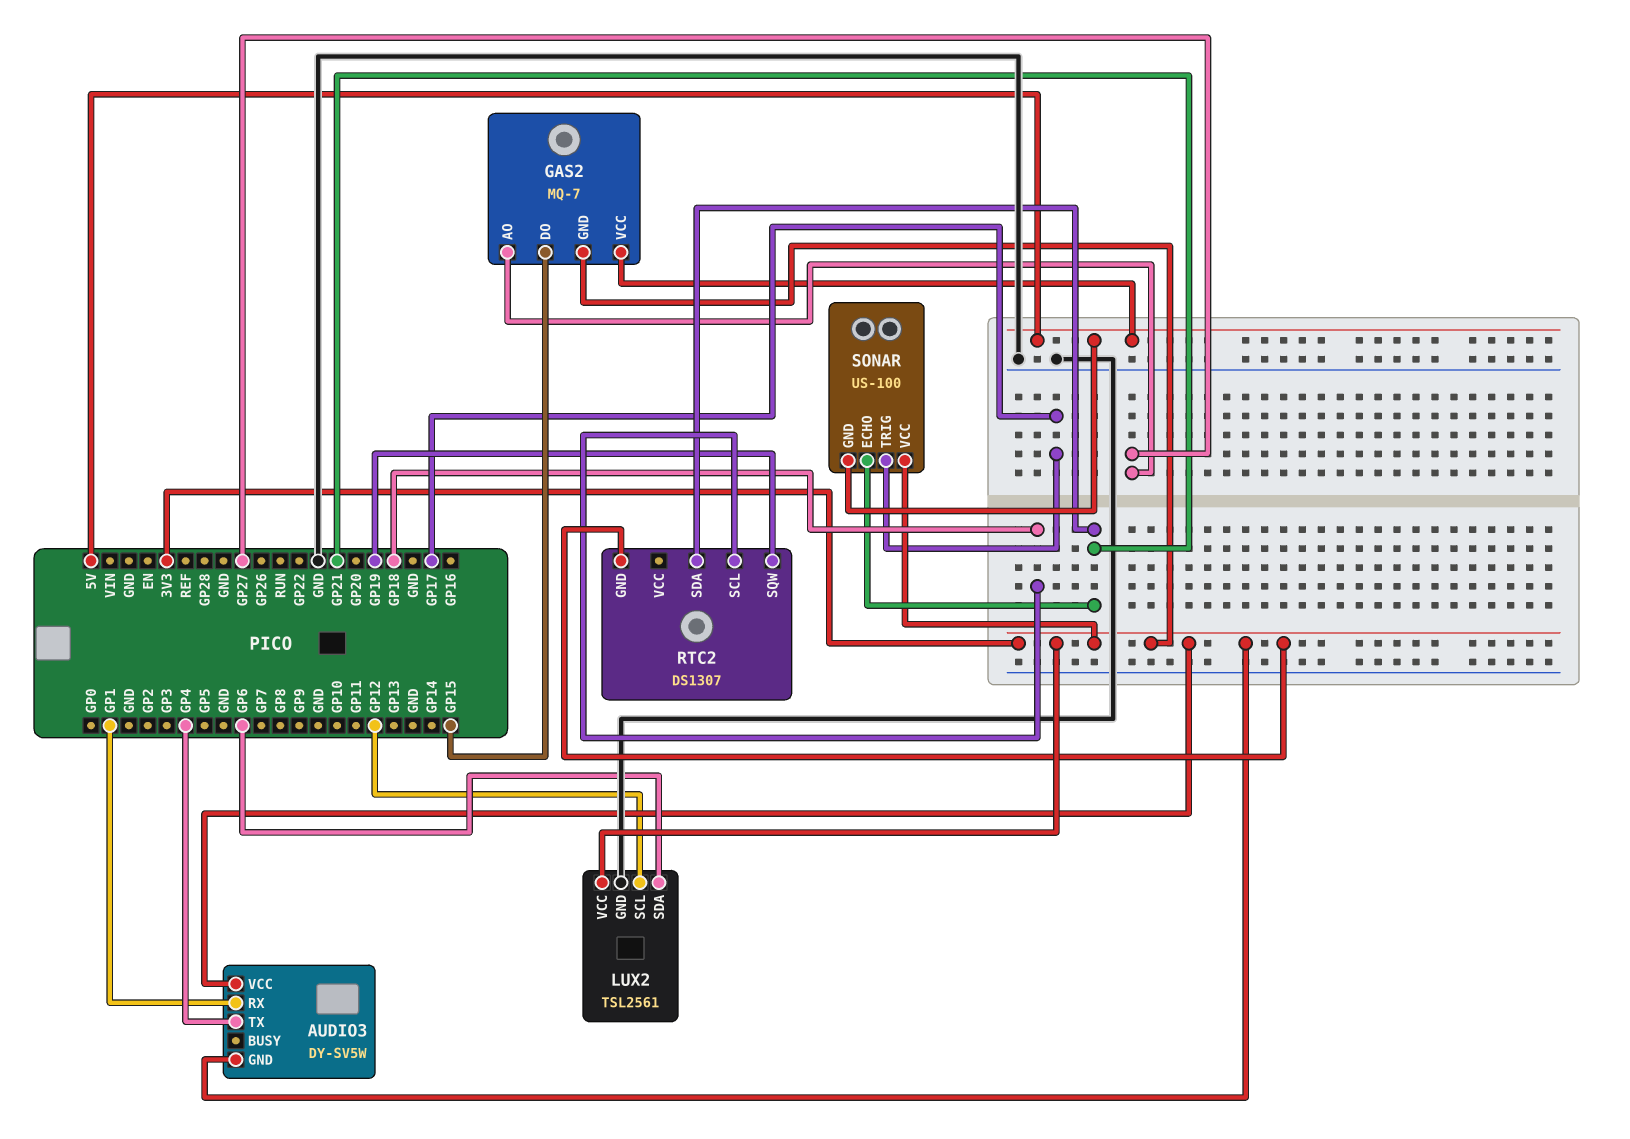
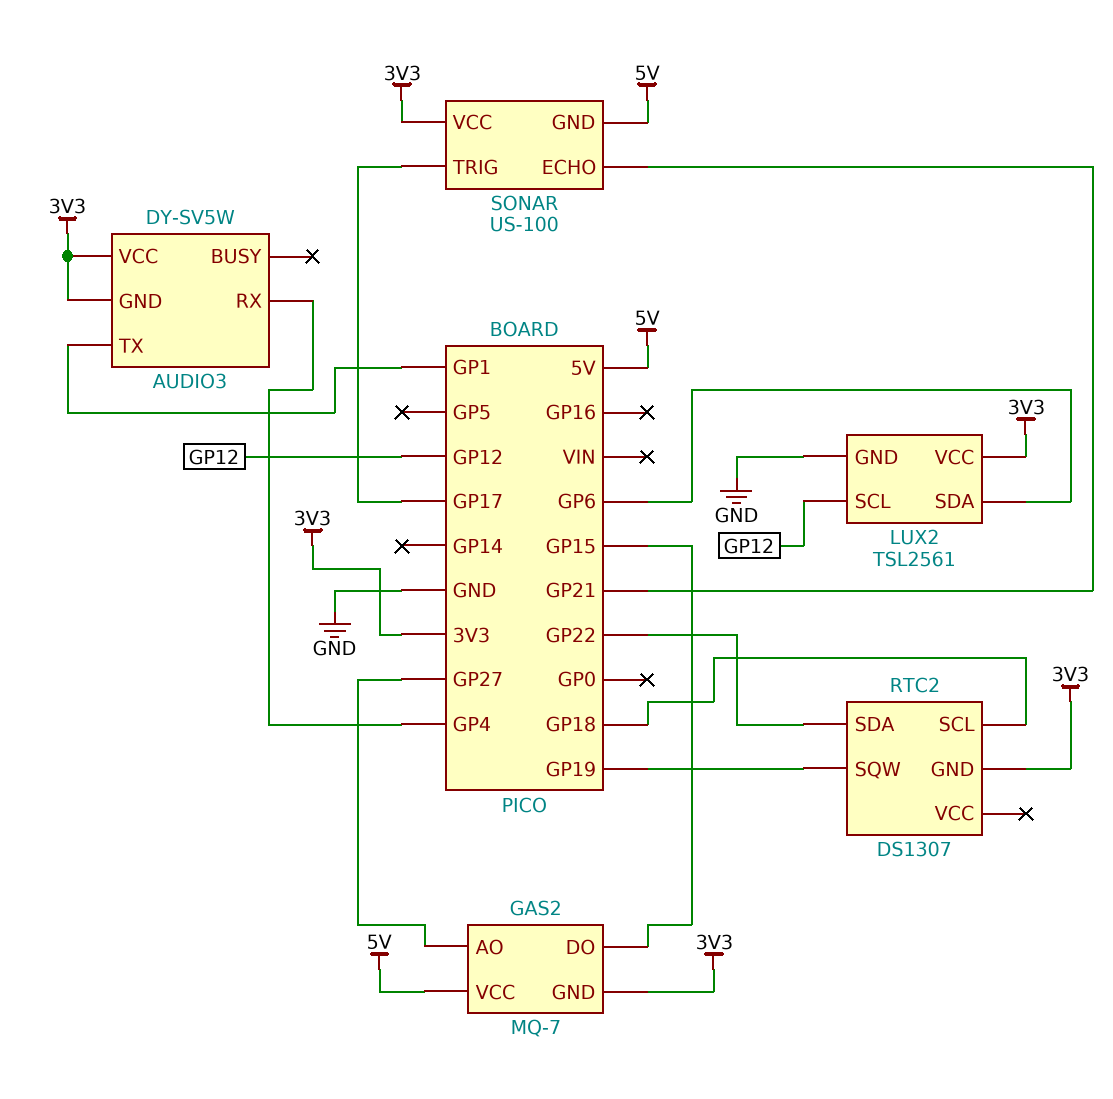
AUDIO3 pin RX: GP1 -> GP4
AUDIO3 pin TX: GP4 -> GP1
RTC2 pin SDA: GP21 -> GP22

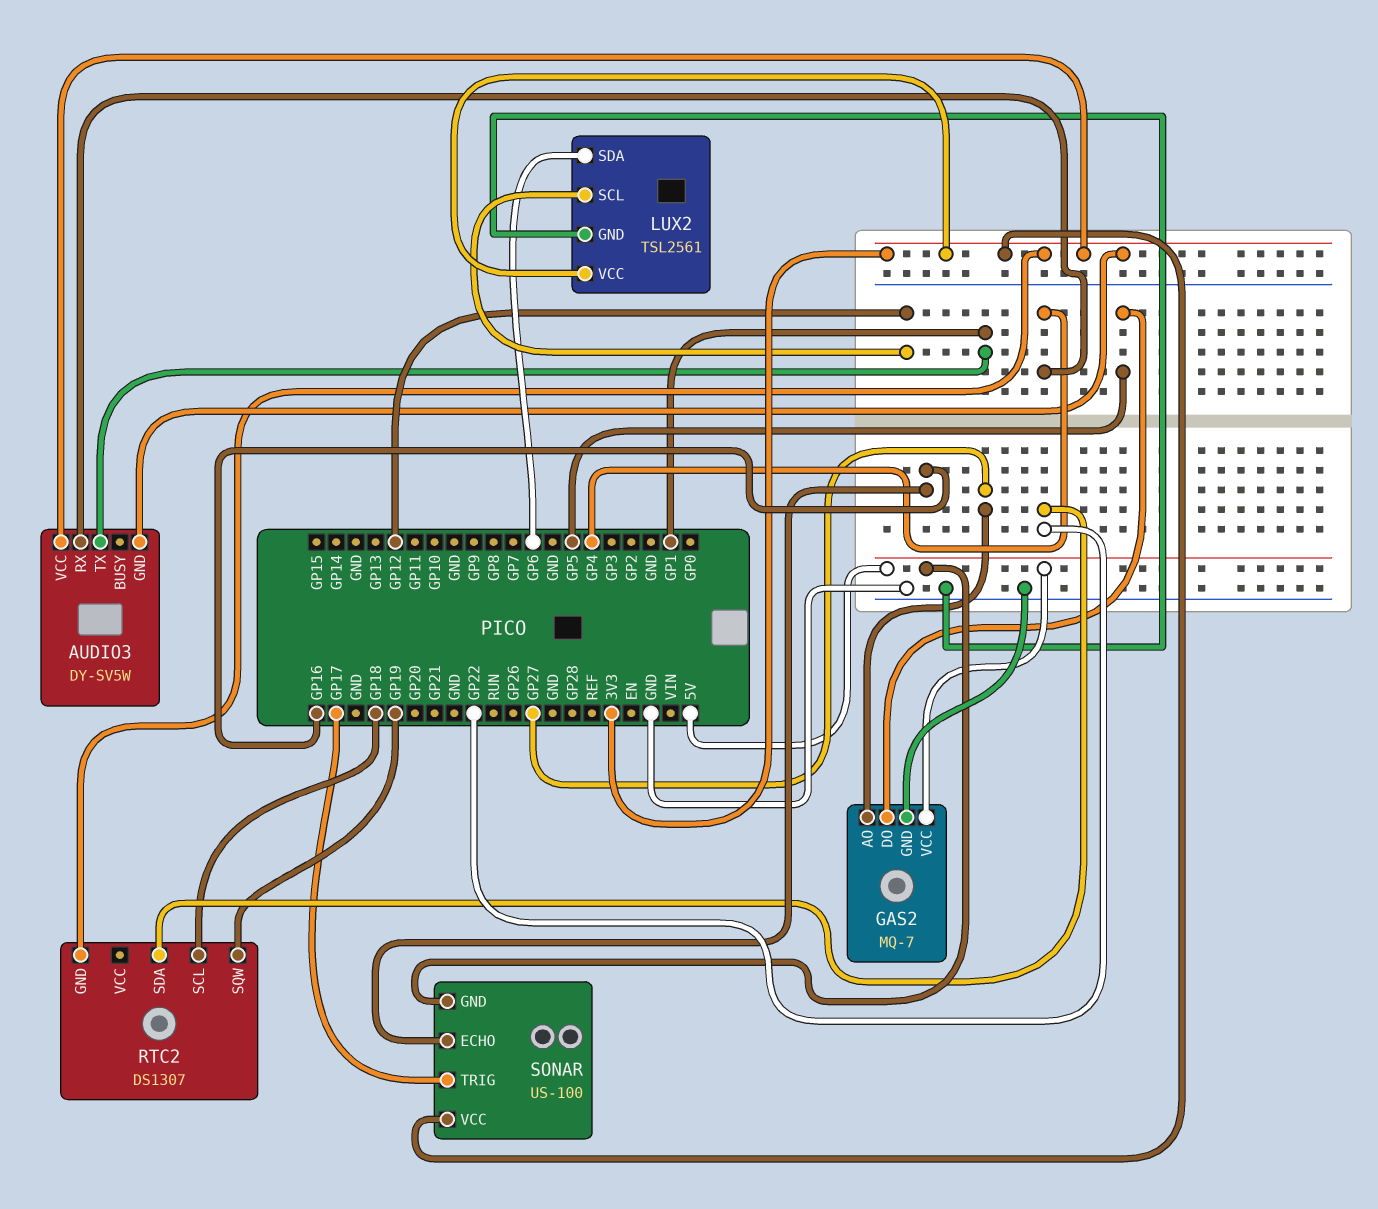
GAS2 pin DO: GP15 -> GP5
GAS2 pin GND: 3V3 -> GND
SONAR pin ECHO: GP21 -> GP16

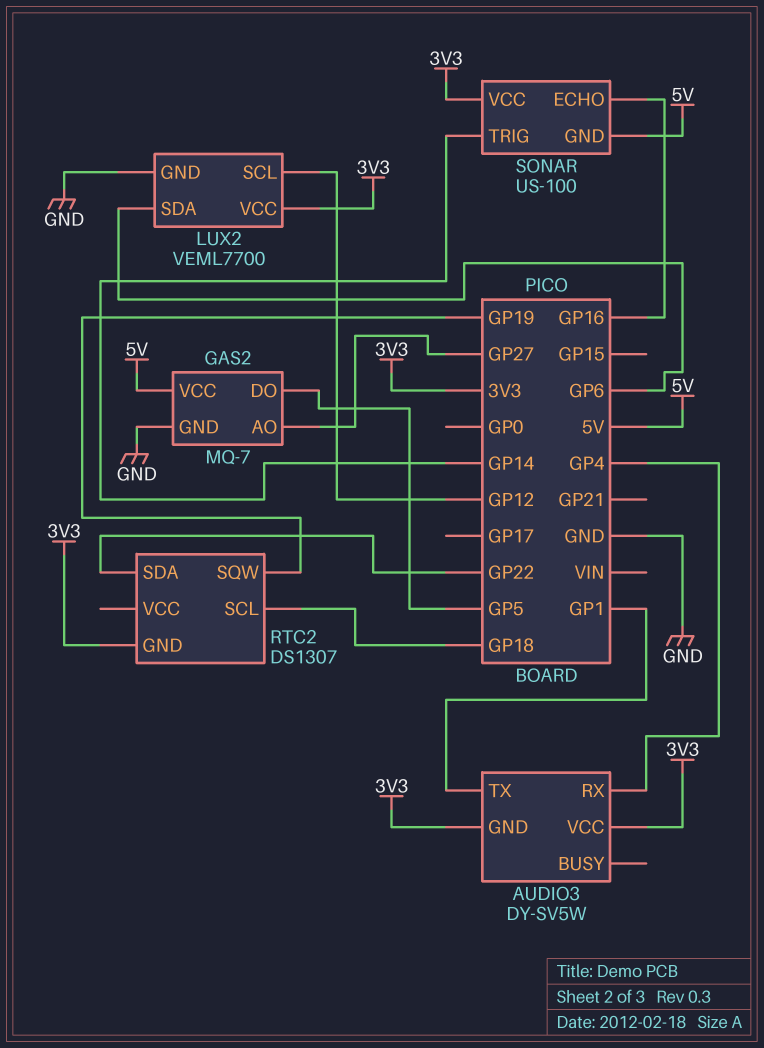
LUX2: TSL2561 -> VEML7700
SONAR pin TRIG: GP17 -> GP14

